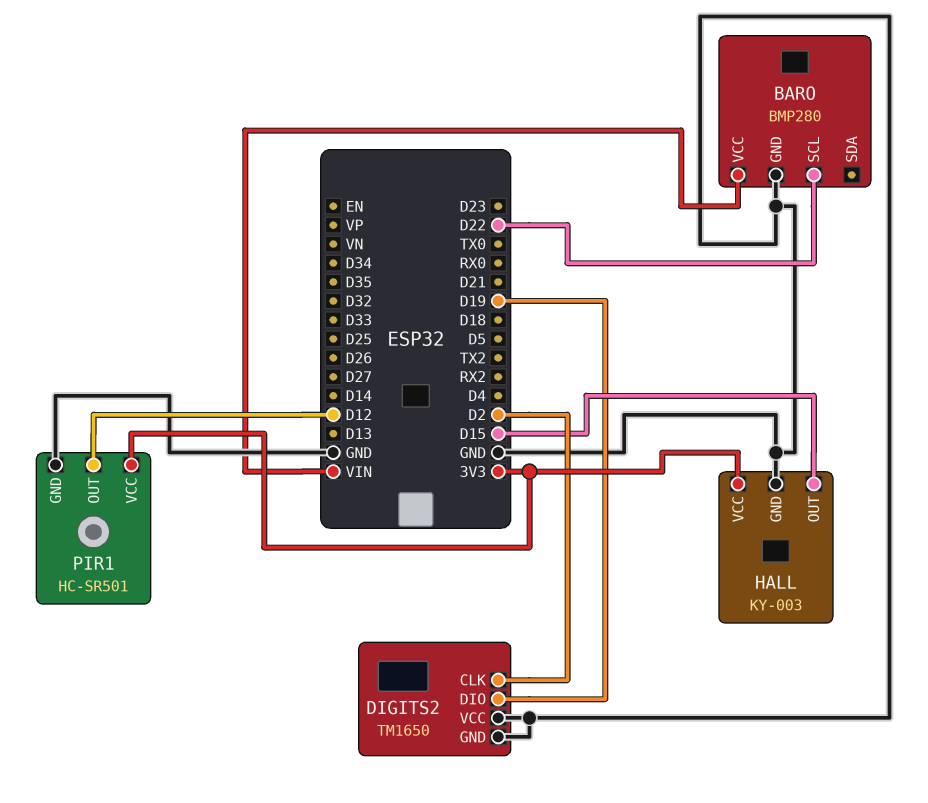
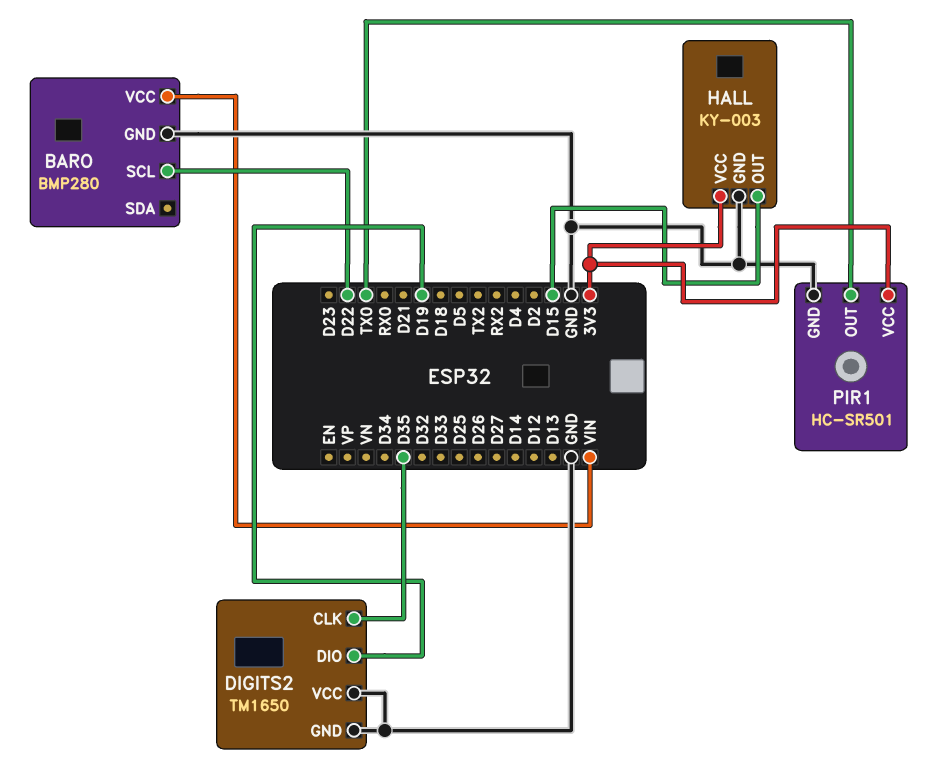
DIGITS2 pin CLK: D2 -> D35
PIR1 pin OUT: D12 -> TX0

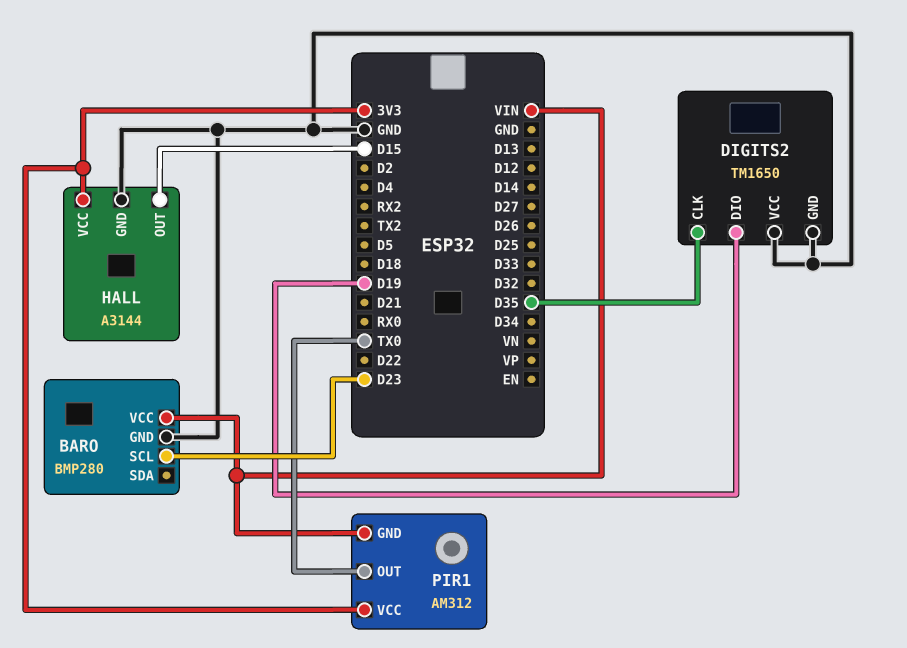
BARO pin SCL: D22 -> D23
HALL: KY-003 -> A3144
PIR1: HC-SR501 -> AM312
PIR1 pin GND: GND -> VIN

